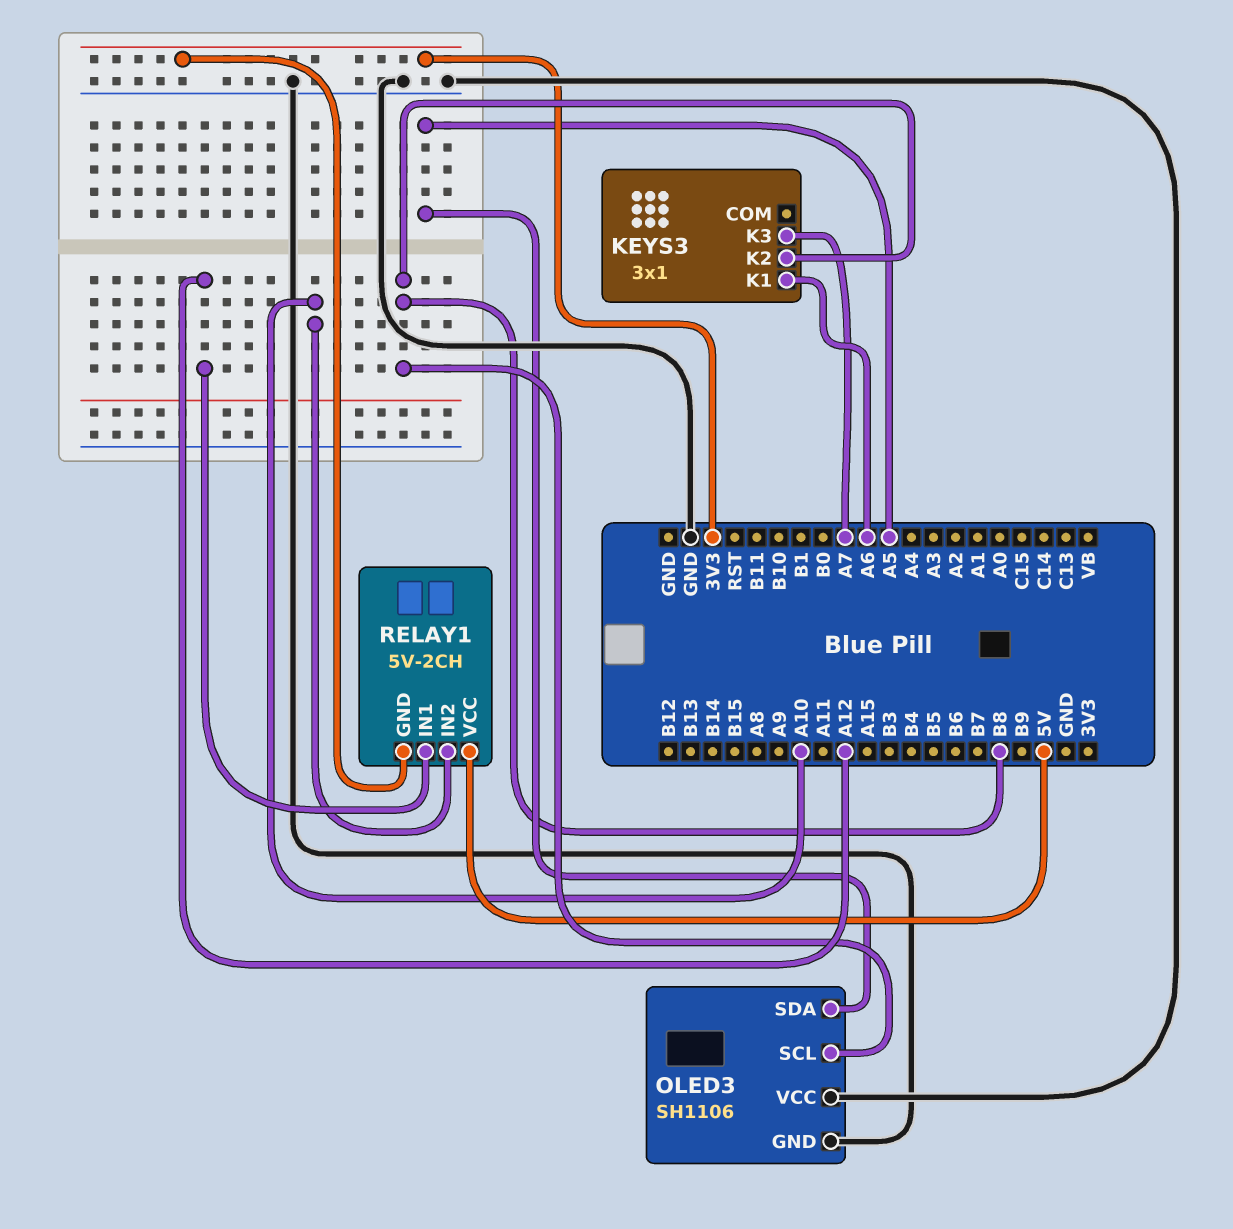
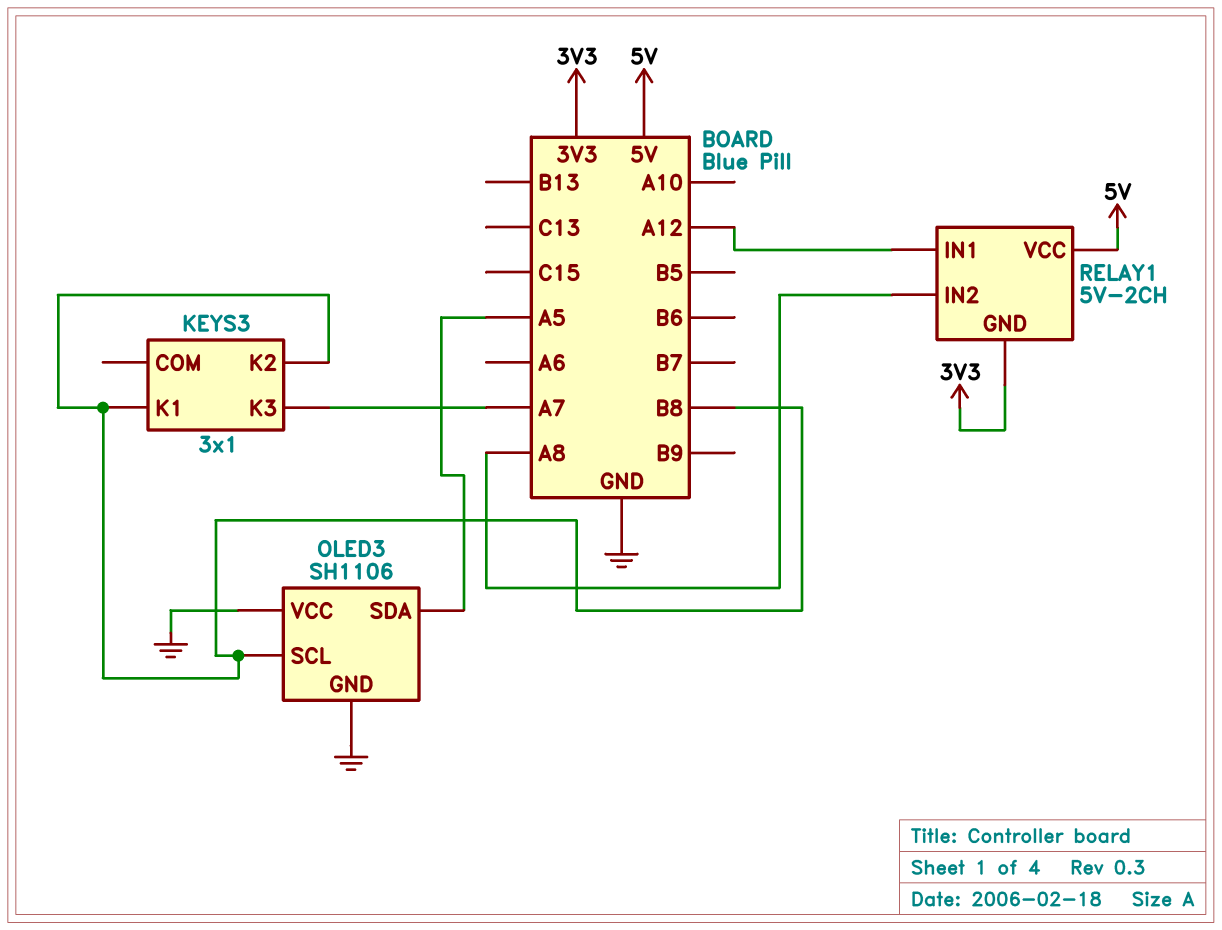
KEYS3 pin K1: A6 -> B8
RELAY1 pin IN2: A10 -> A8

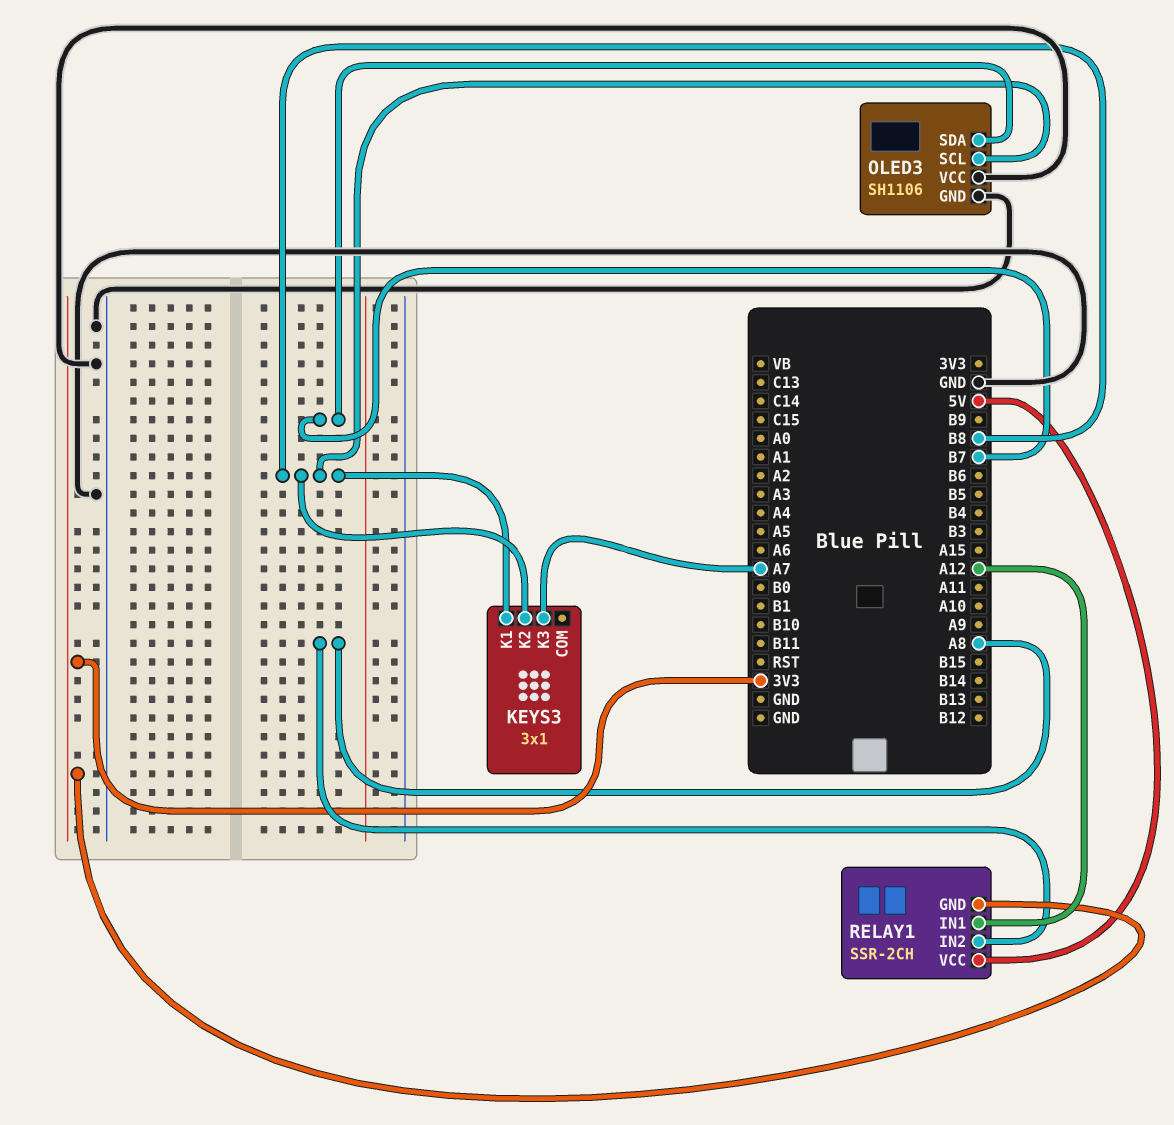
OLED3 pin SDA: A5 -> B7
RELAY1: 5V-2CH -> SSR-2CH

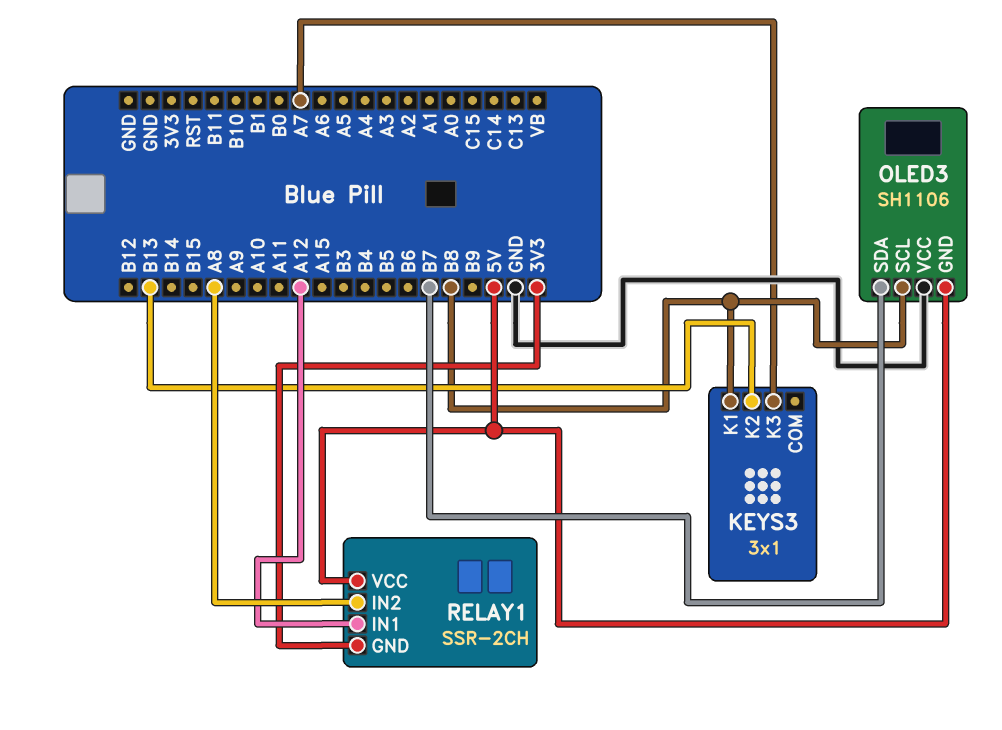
KEYS3 pin K2: B8 -> B13
OLED3 pin GND: GND -> 5V

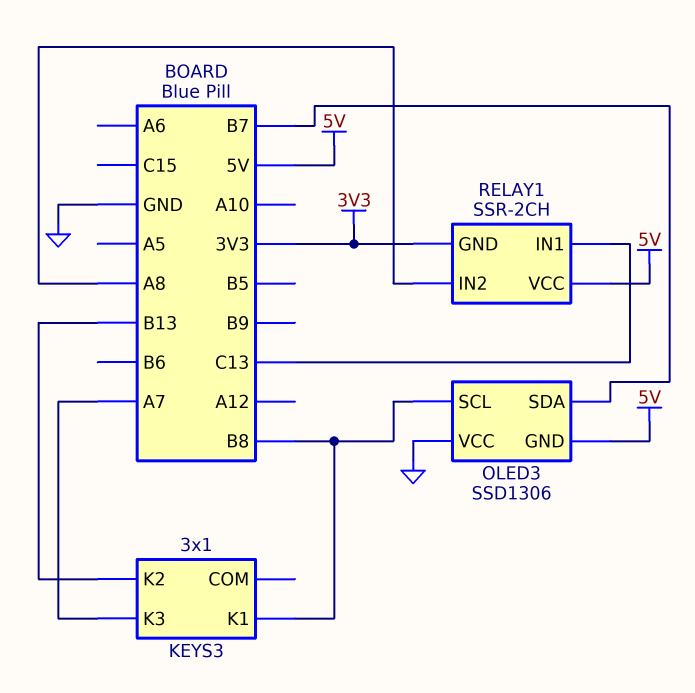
OLED3: SH1106 -> SSD1306
RELAY1 pin IN1: A12 -> C13

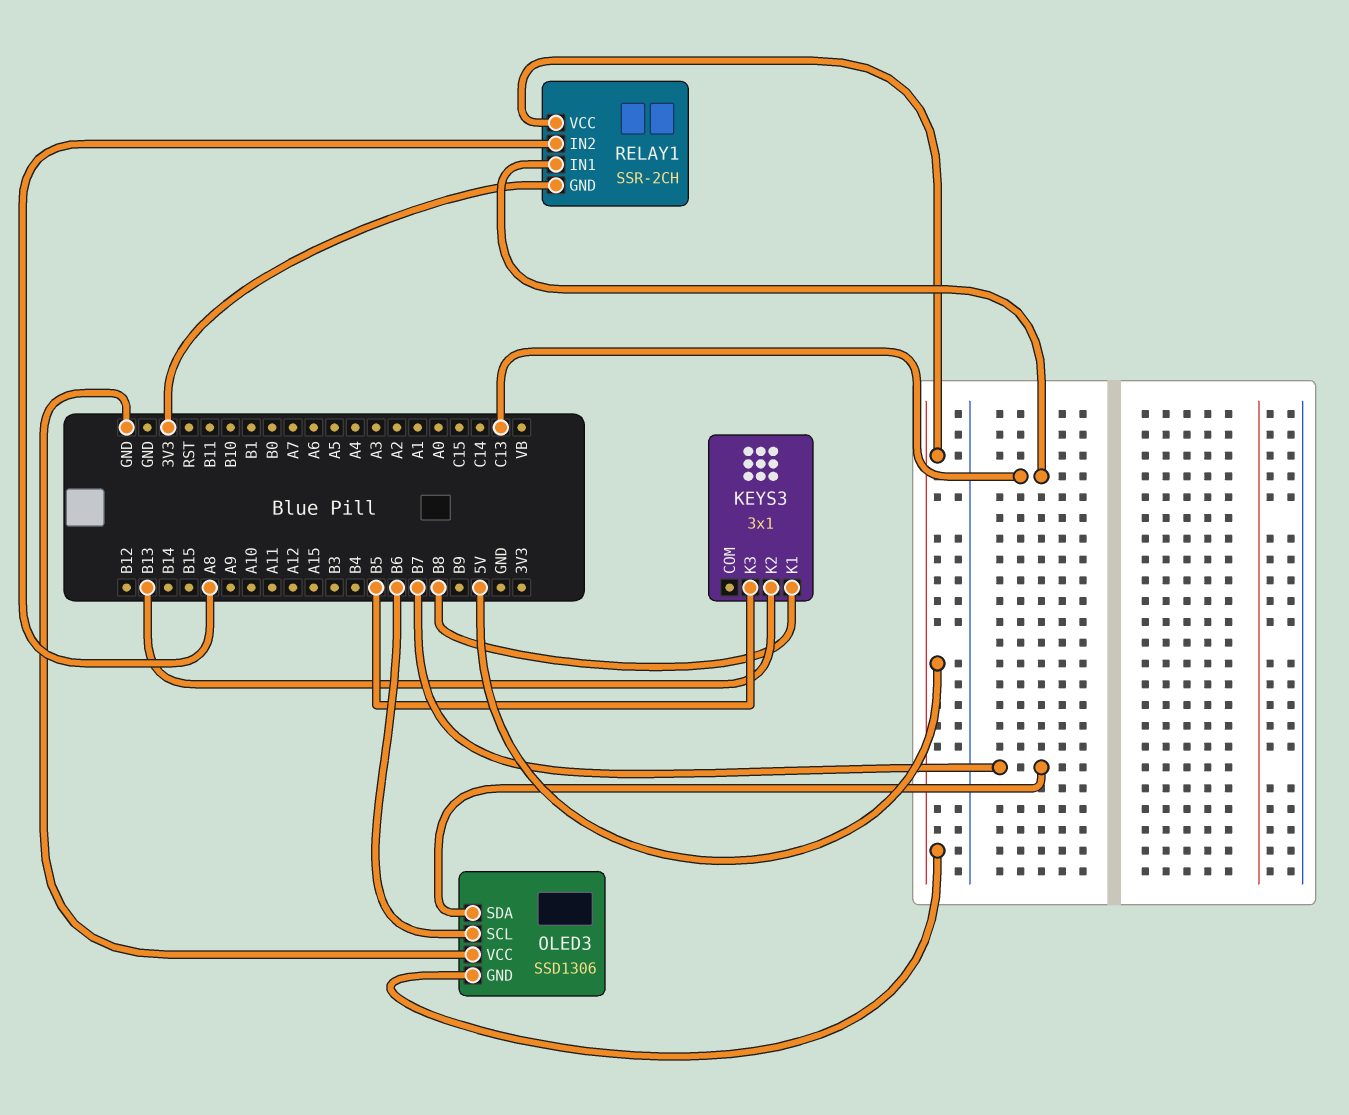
KEYS3 pin K3: A7 -> B5
OLED3 pin SCL: B8 -> B6

